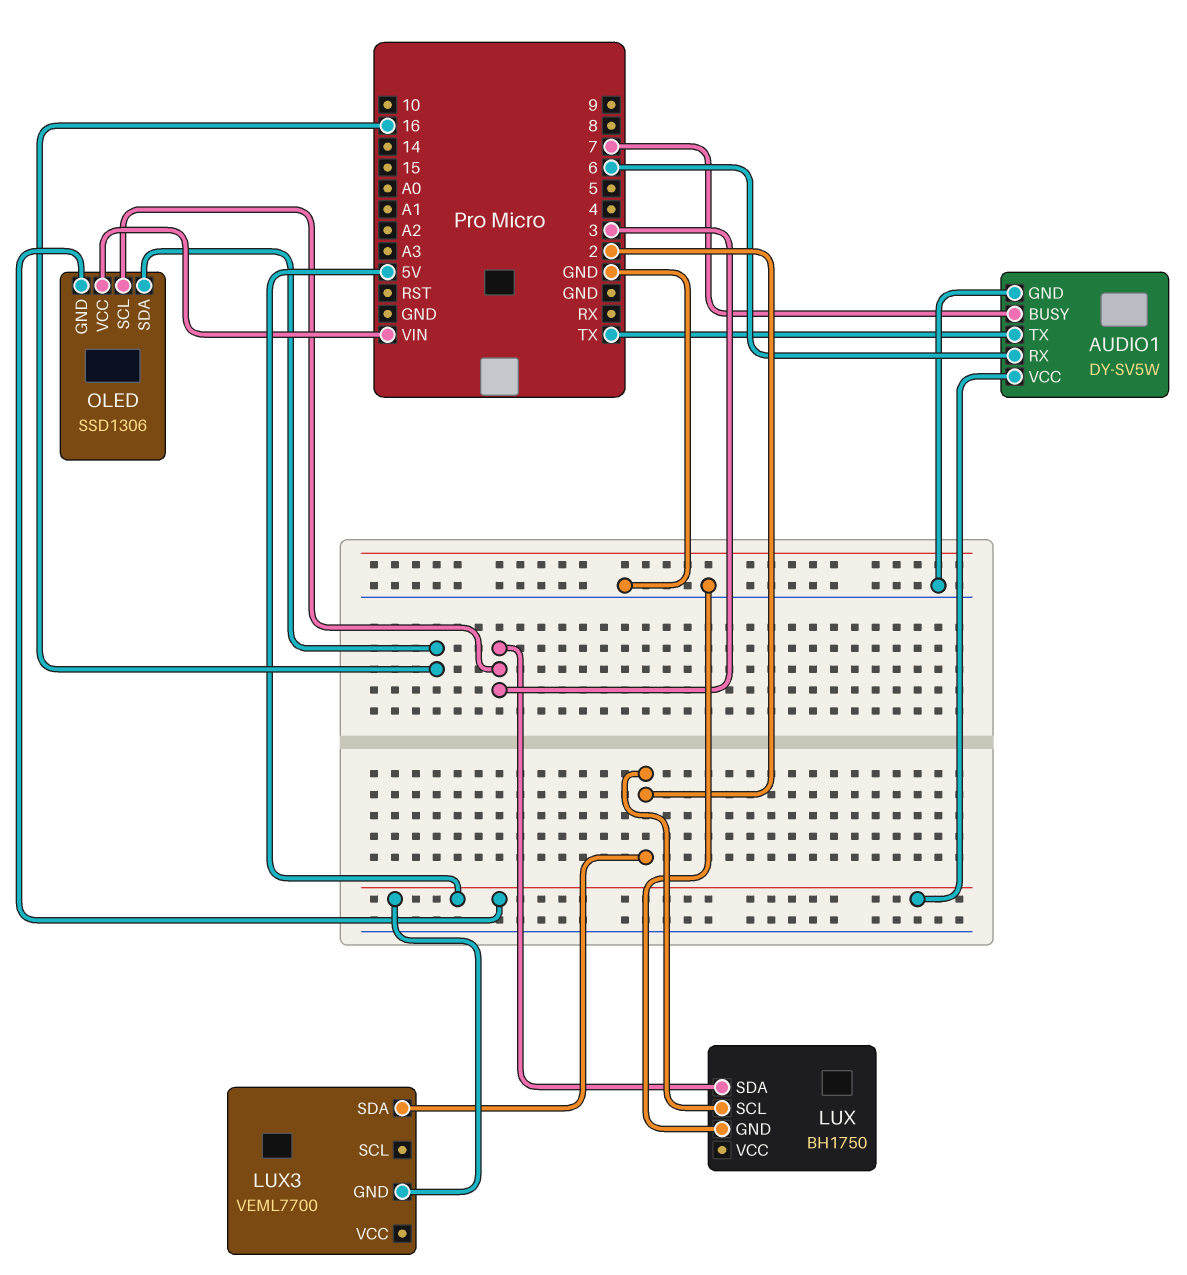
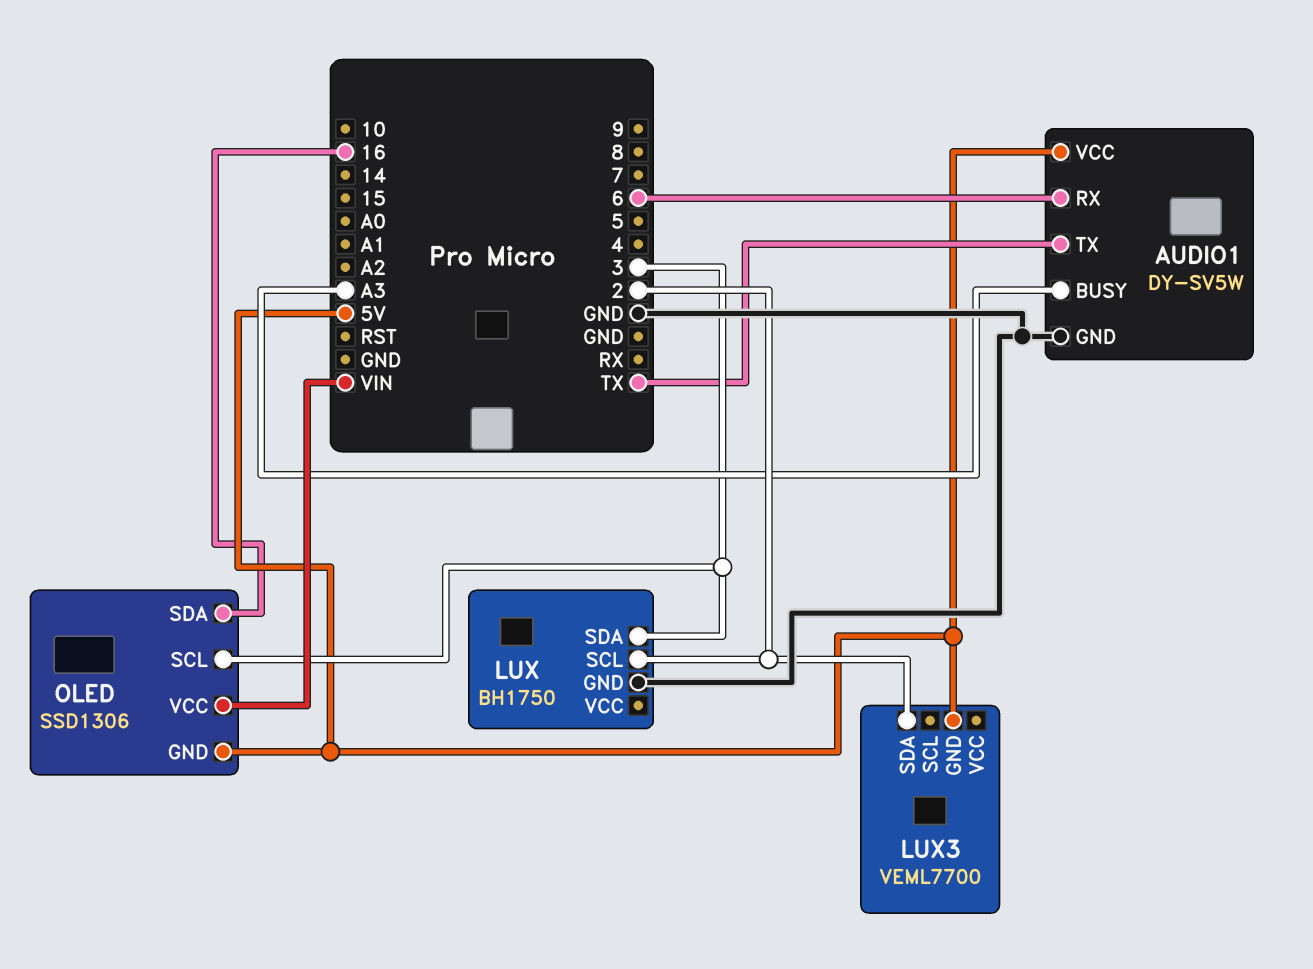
AUDIO1 pin BUSY: 7 -> A3

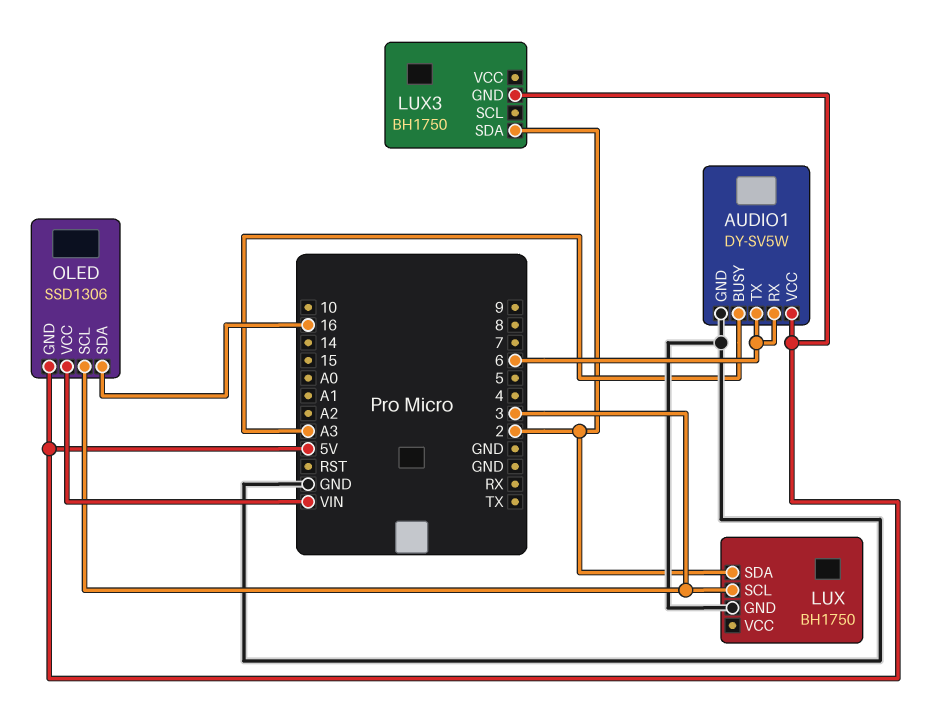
AUDIO1 pin TX: TX -> 6
LUX pin SCL: 2 -> 3
LUX pin SDA: 3 -> 2
LUX3: VEML7700 -> BH1750

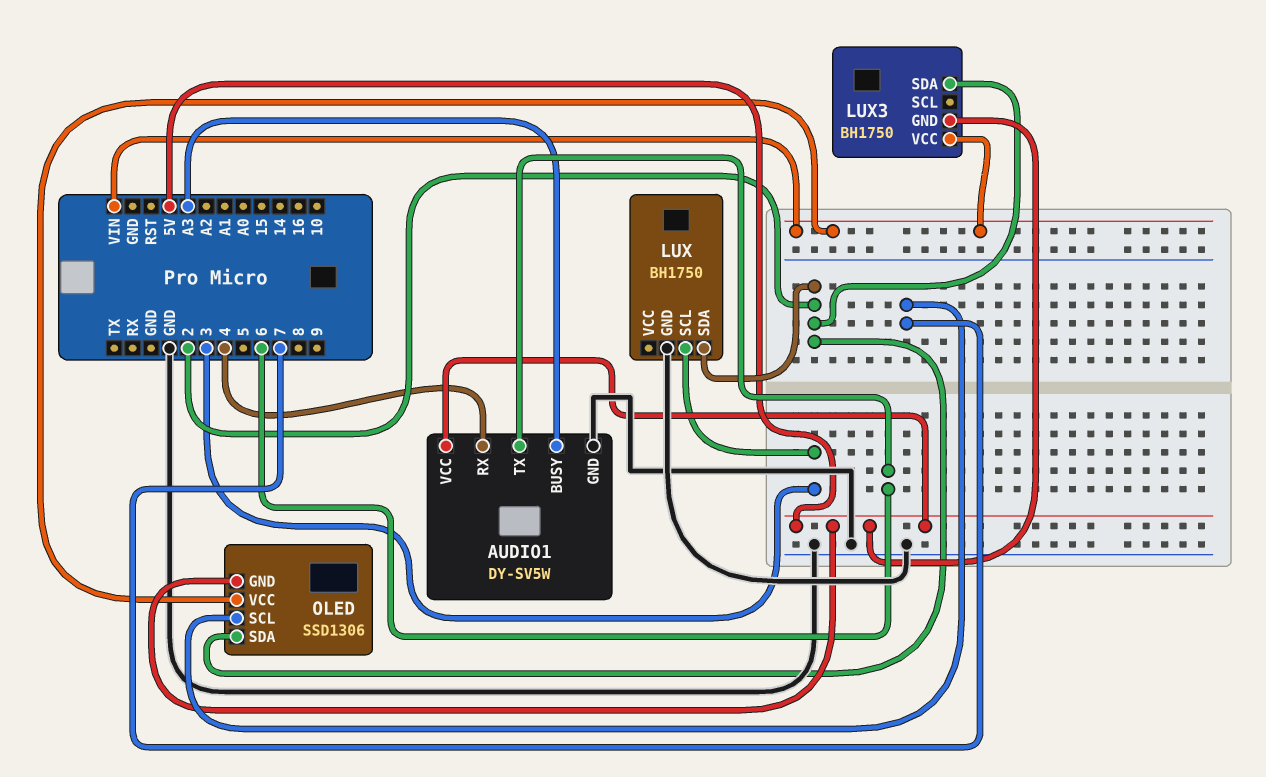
AUDIO1 pin RX: 6 -> 4
LUX3 pin VCC: none -> VIN
OLED pin SCL: 3 -> 7
OLED pin SDA: 16 -> 2

